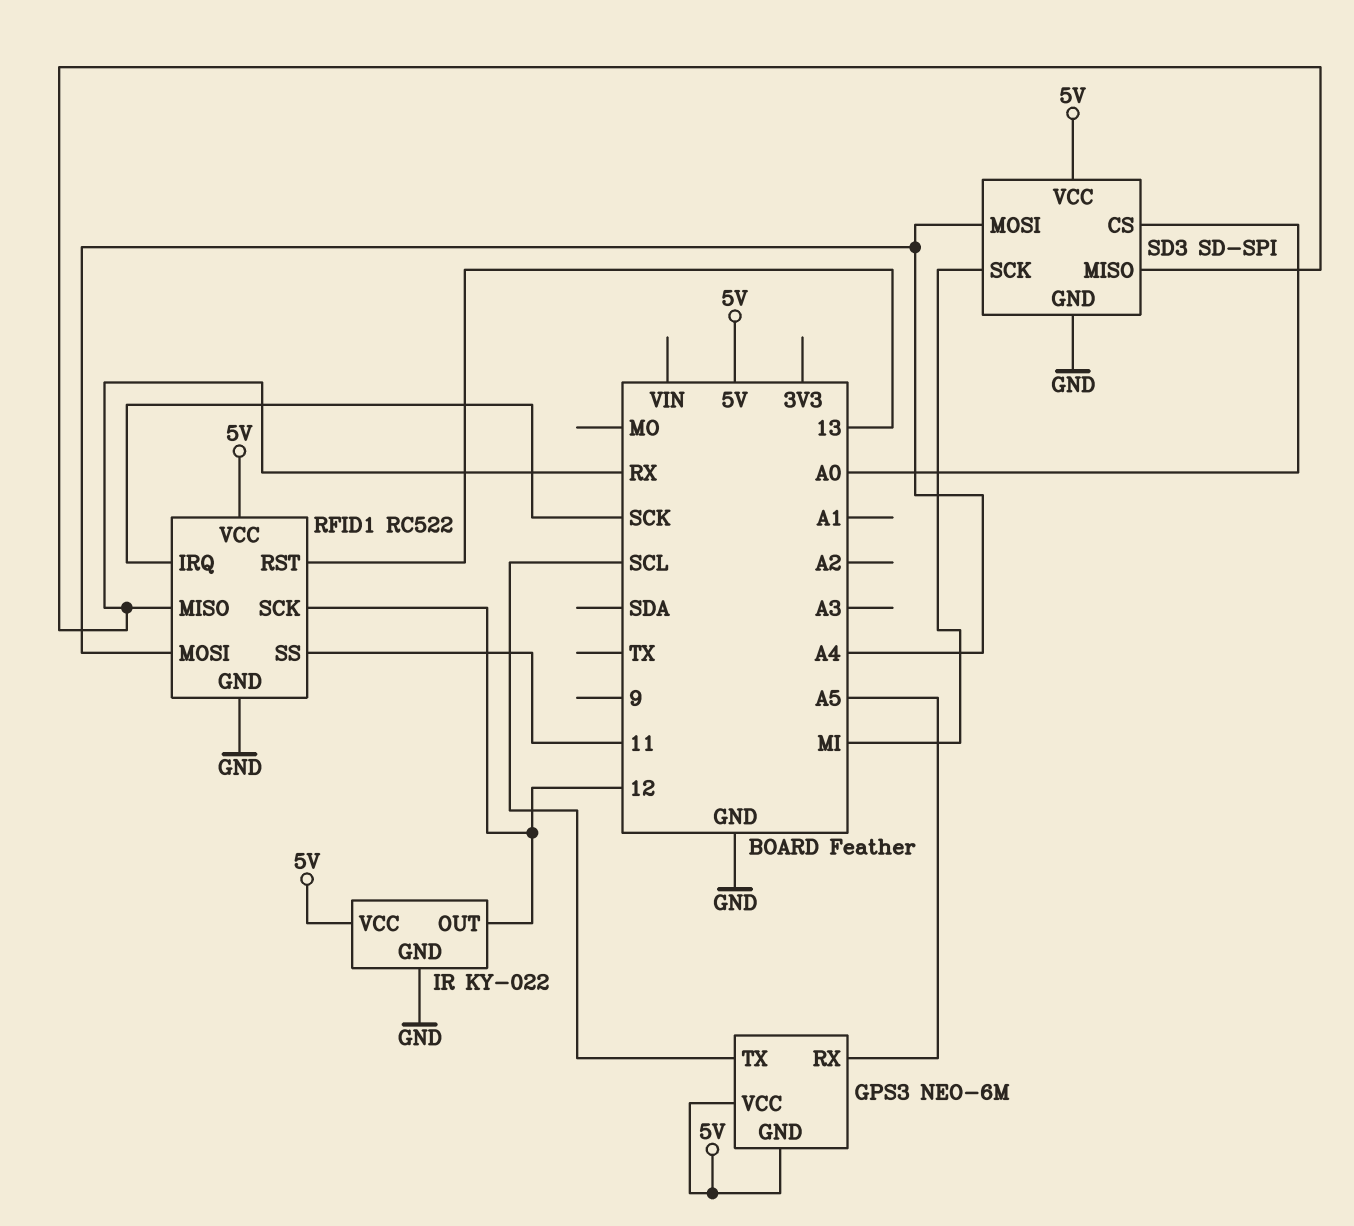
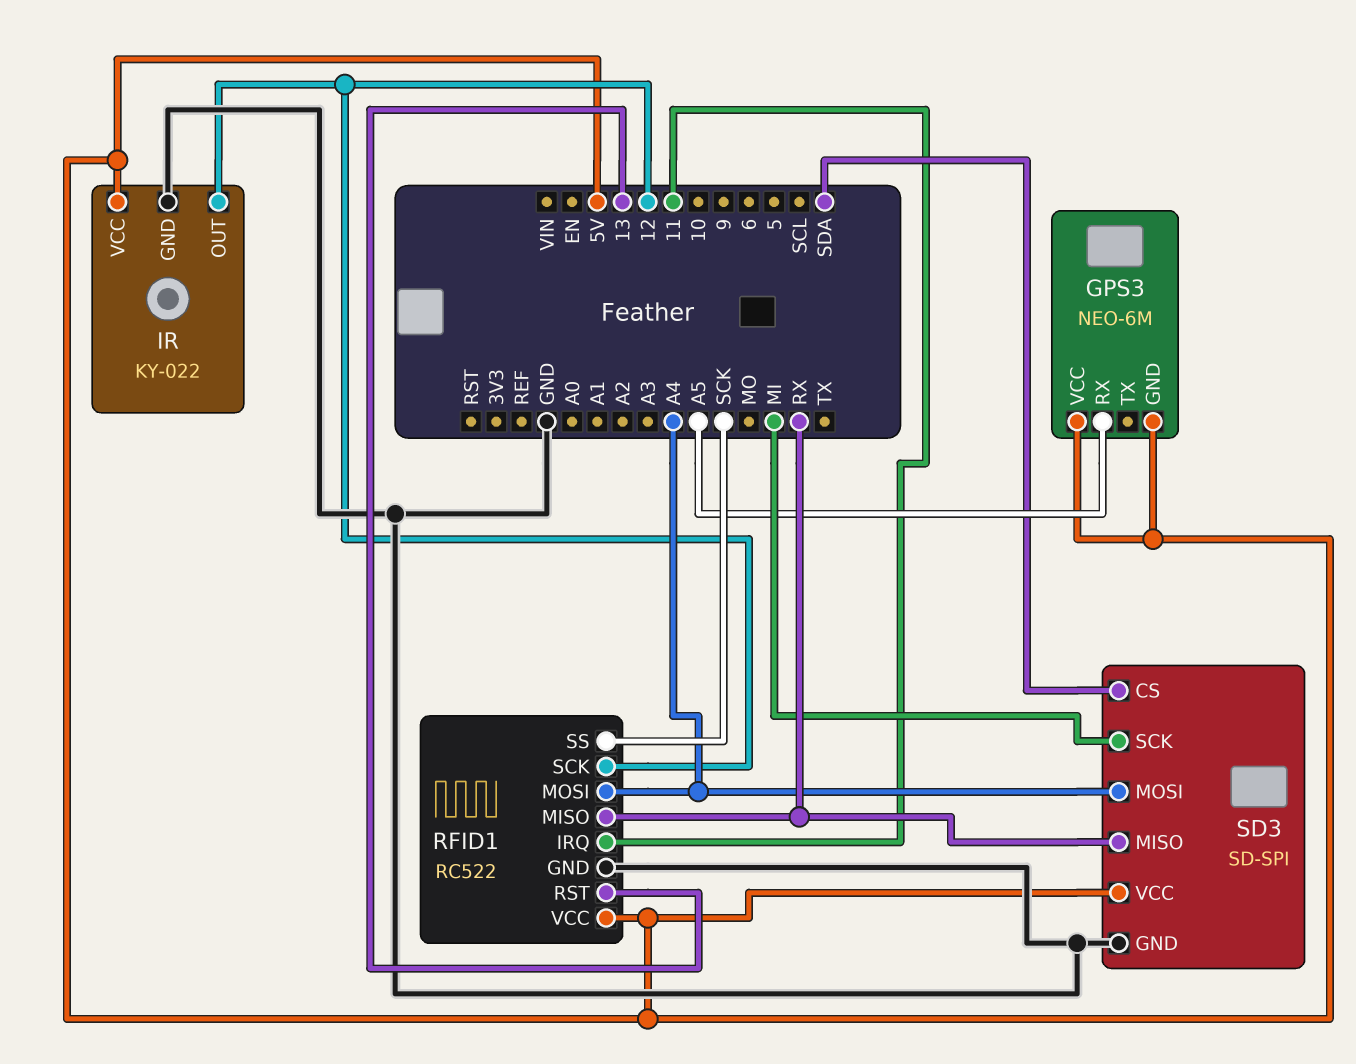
GPS3 pin TX: SCL -> none
RFID1 pin IRQ: SCK -> 11
RFID1 pin SS: 11 -> SCK
SD3 pin CS: A0 -> SDA

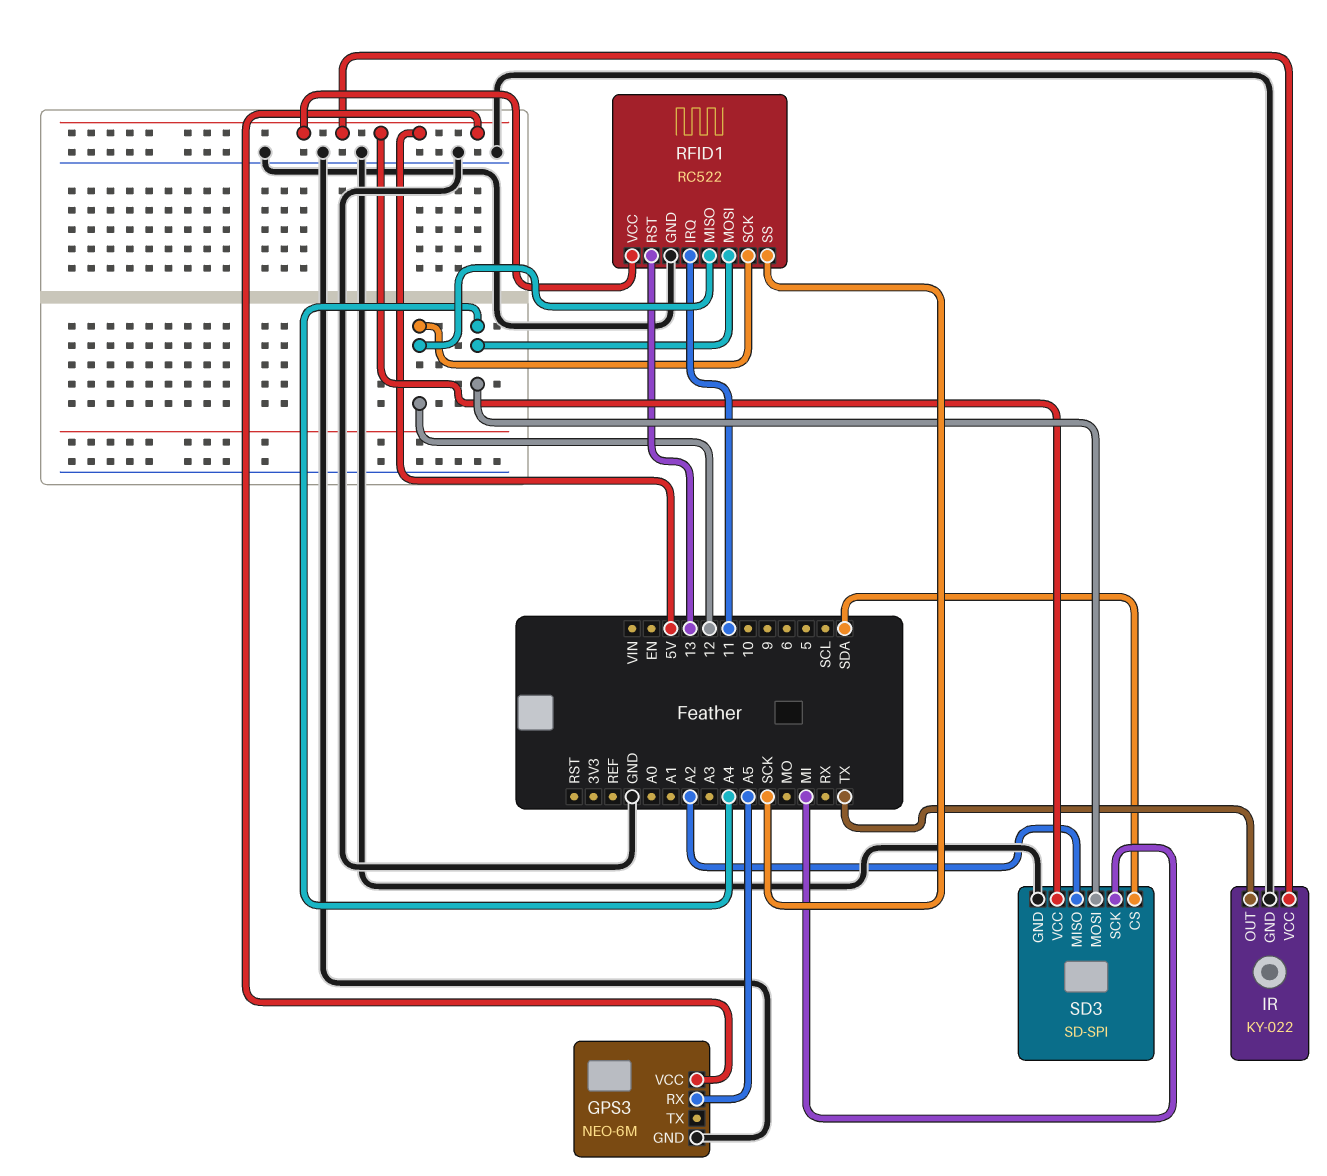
GPS3 pin GND: 5V -> GND
IR pin OUT: 12 -> TX
RFID1 pin MISO: RX -> 12
SD3 pin MISO: RX -> A2

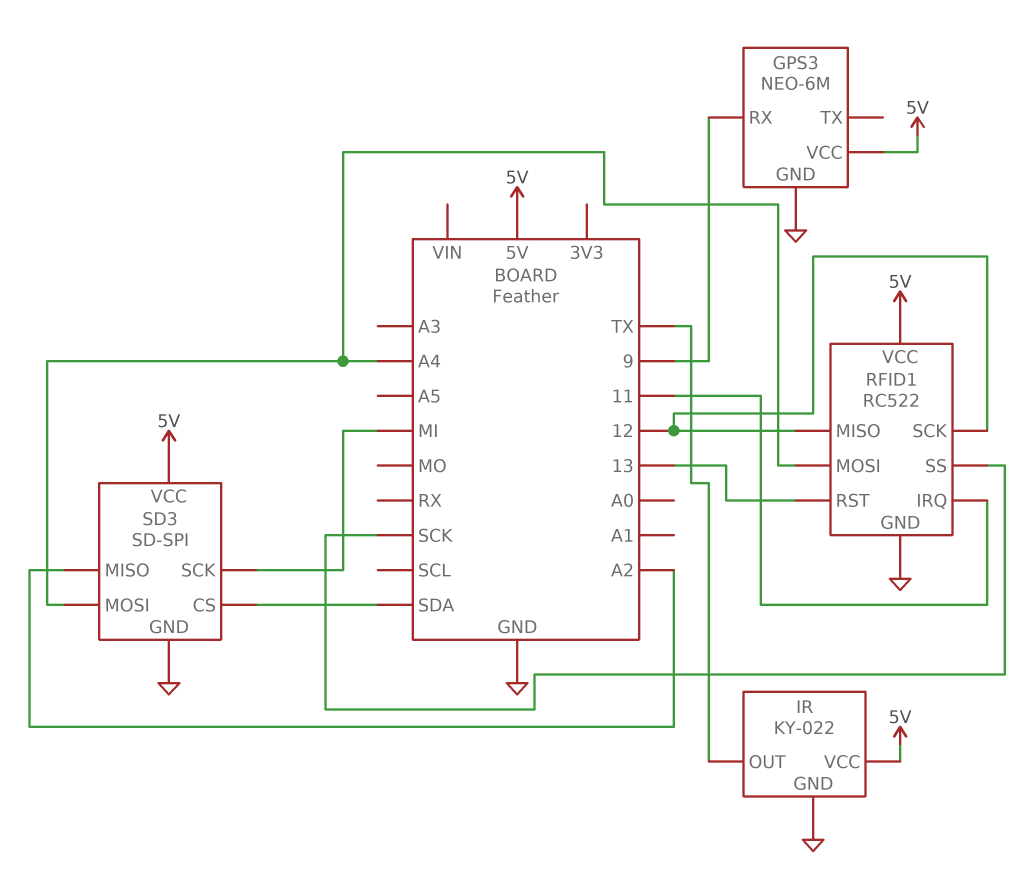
GPS3 pin RX: A5 -> 9

